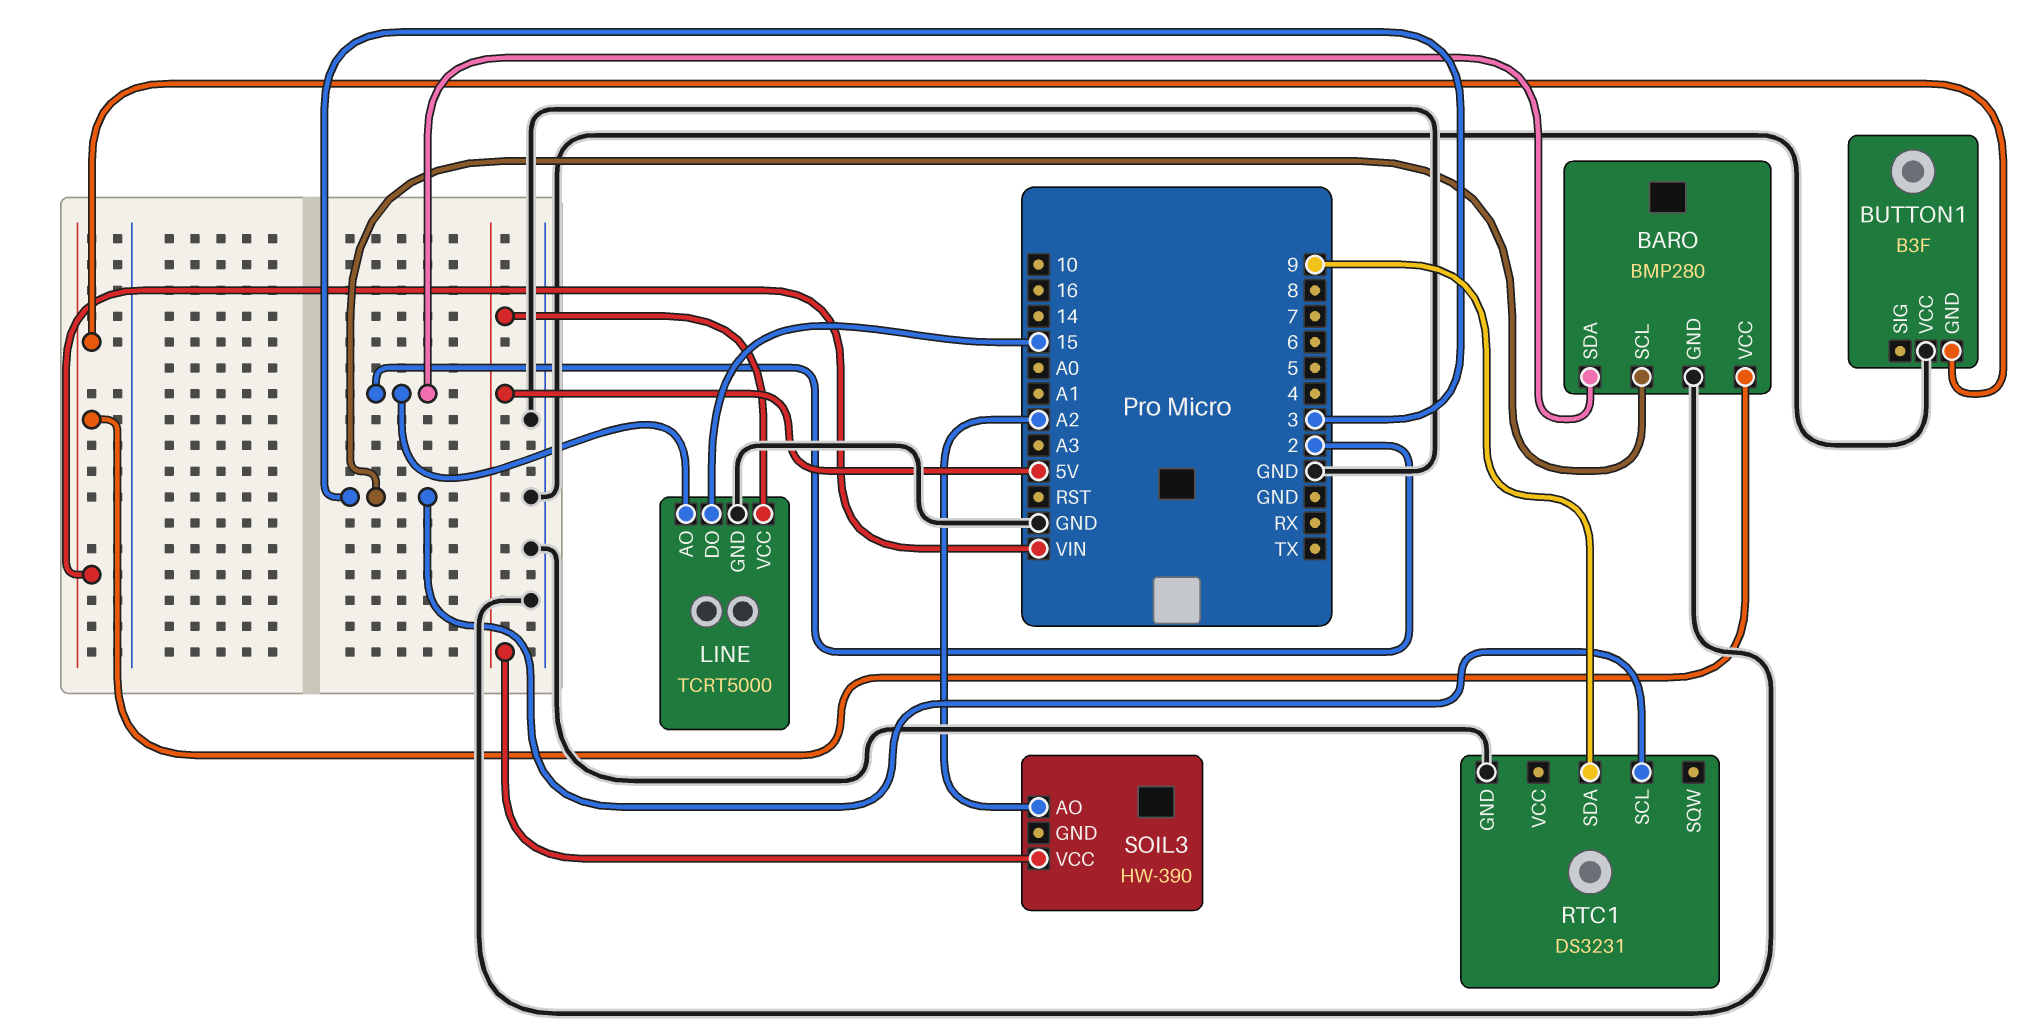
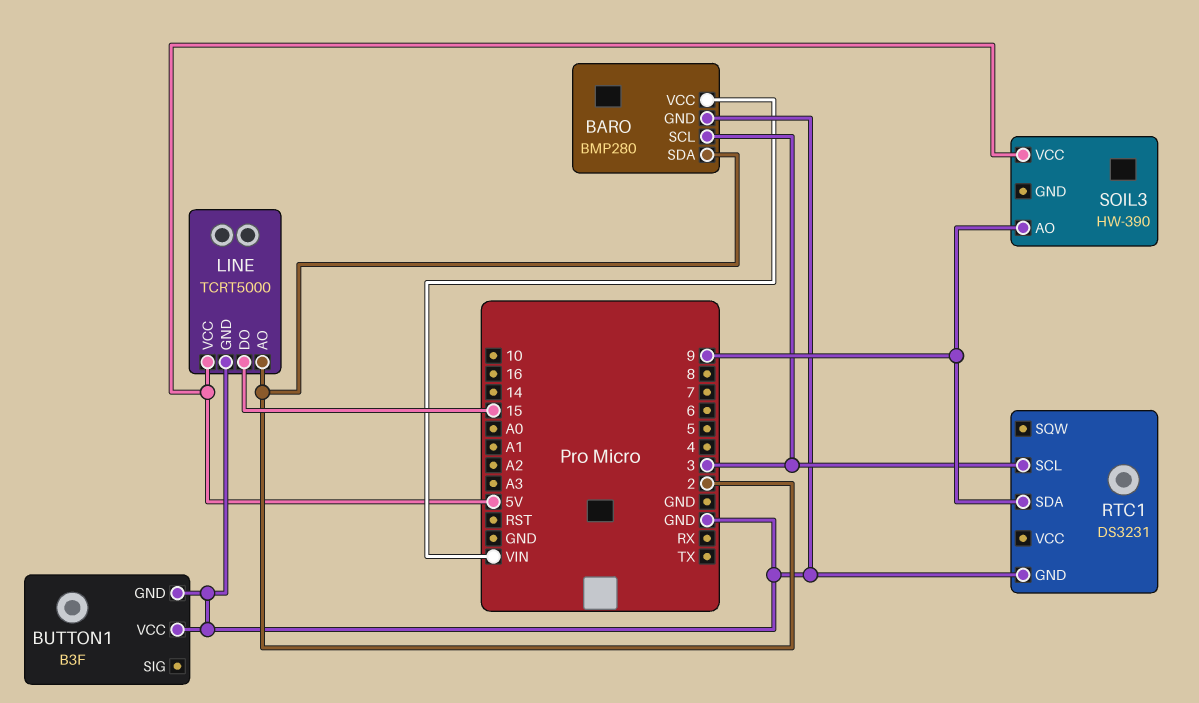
BUTTON1 pin GND: VIN -> GND
SOIL3 pin AO: A2 -> 9

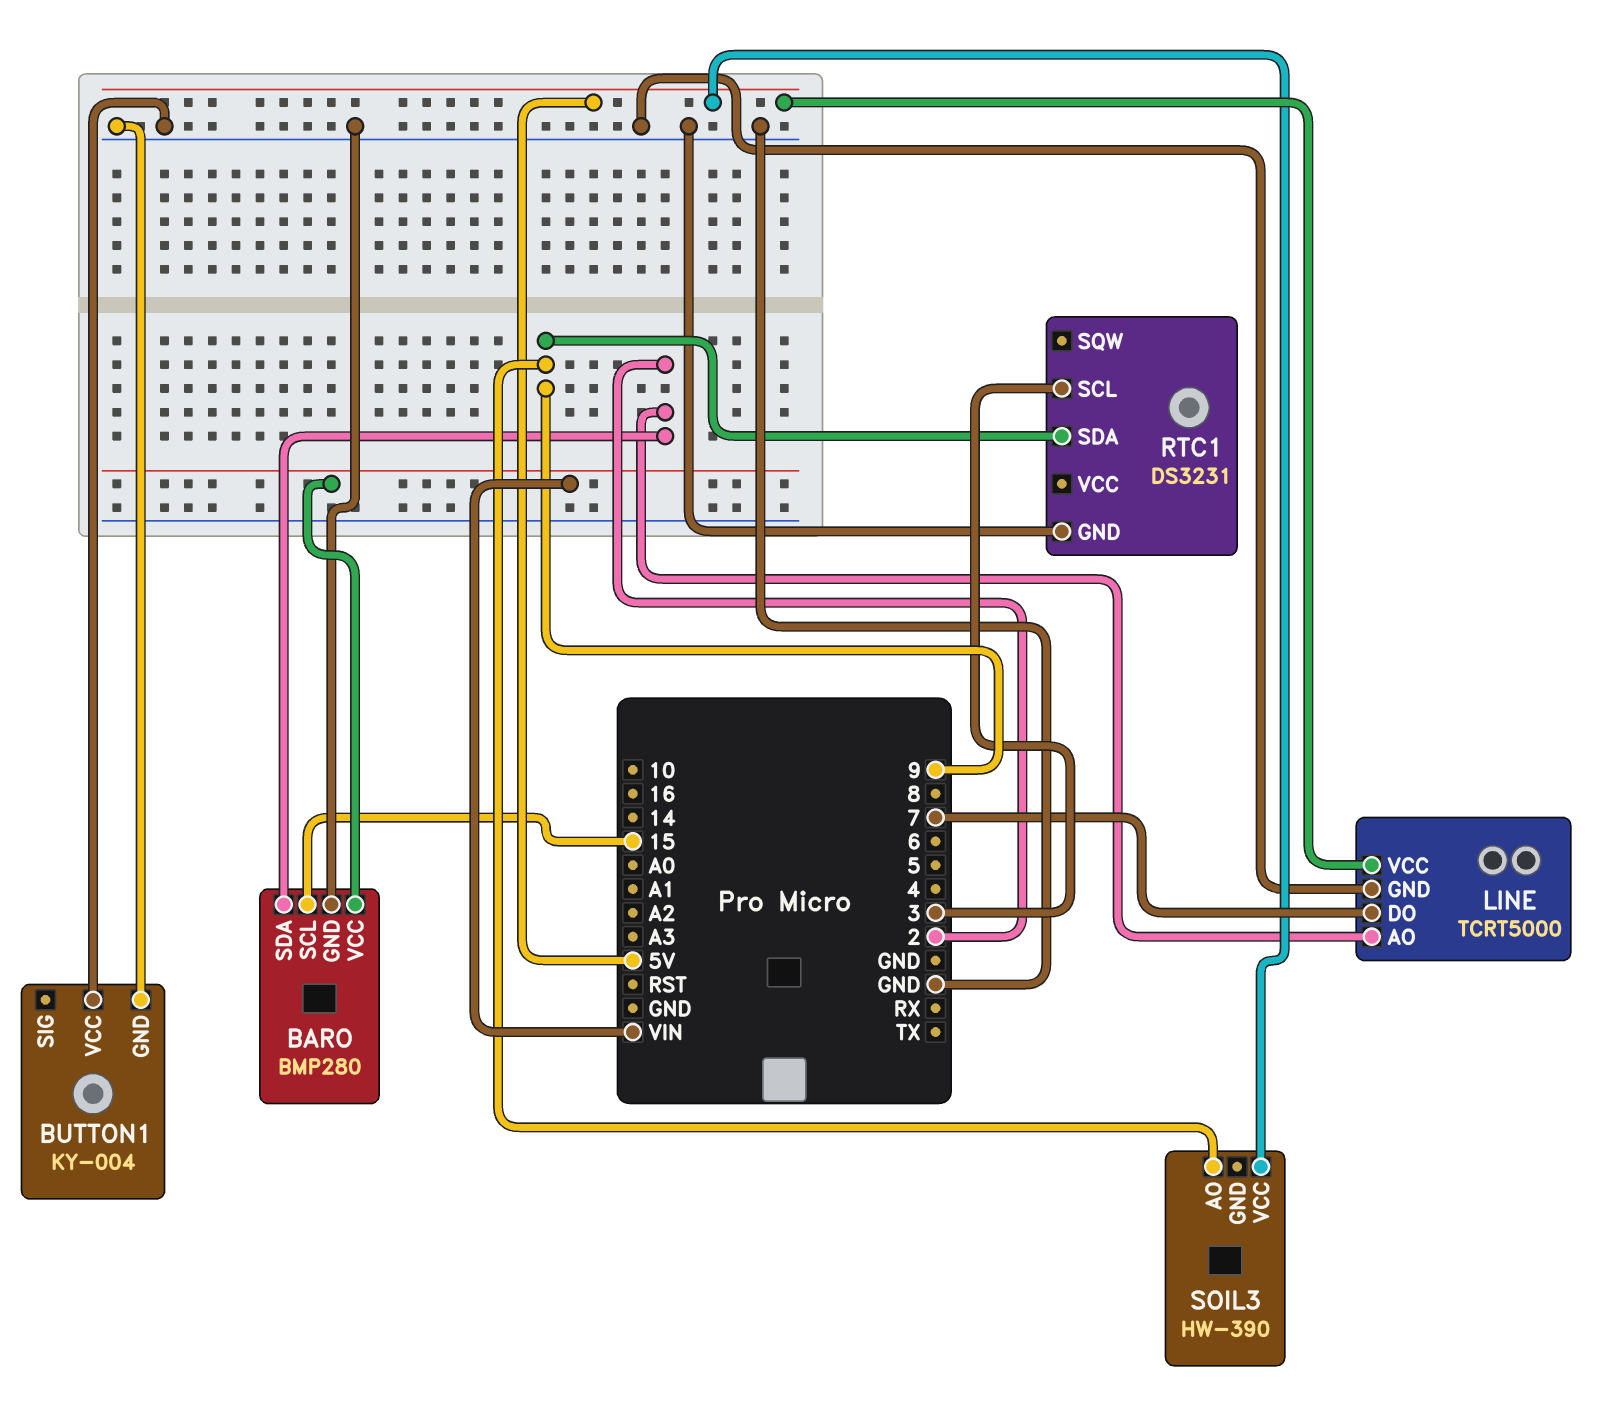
BARO pin SCL: 3 -> 15
BUTTON1: B3F -> KY-004
LINE pin DO: 15 -> 7

